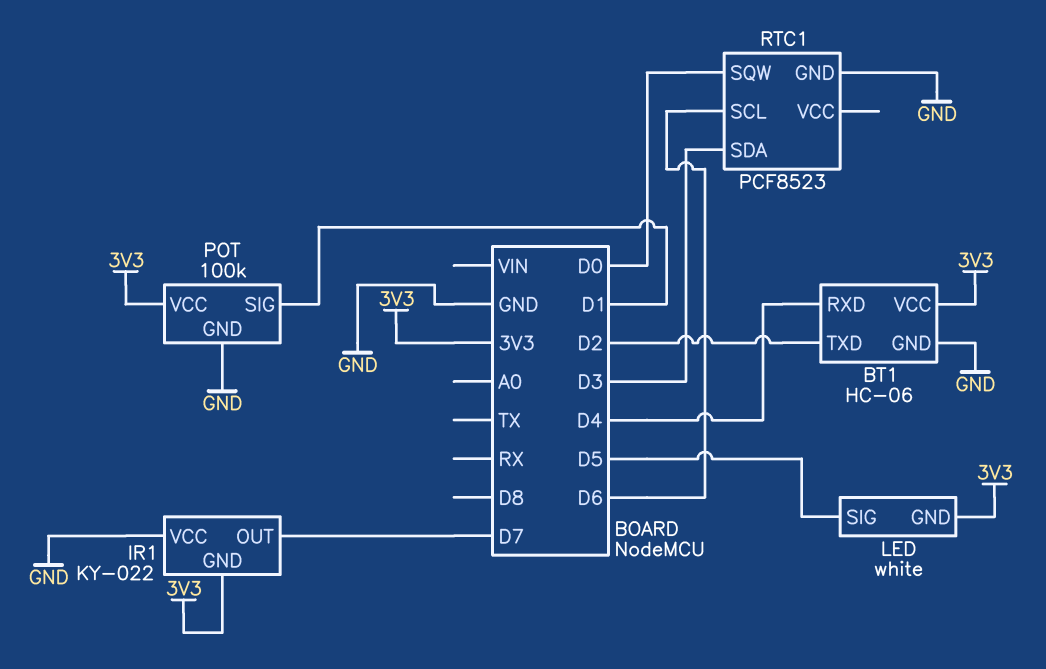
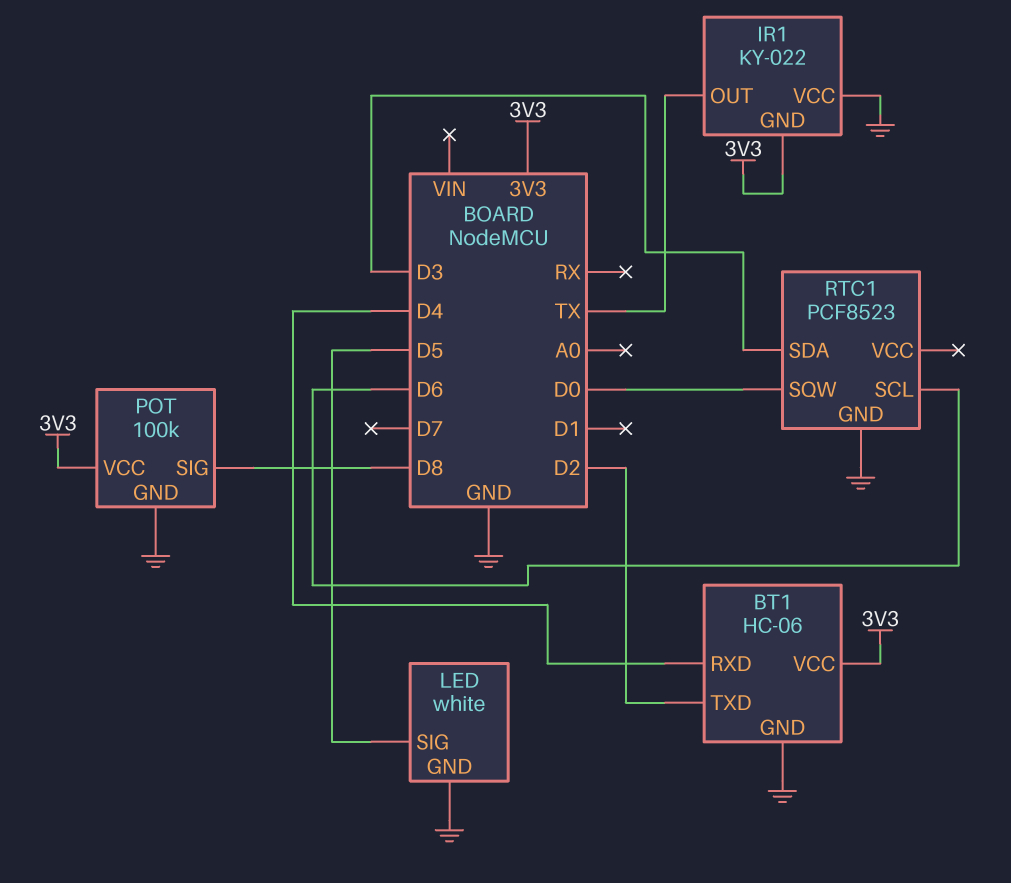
IR1 pin OUT: D7 -> TX
LED pin GND: 3V3 -> GND
POT pin SIG: D1 -> D8

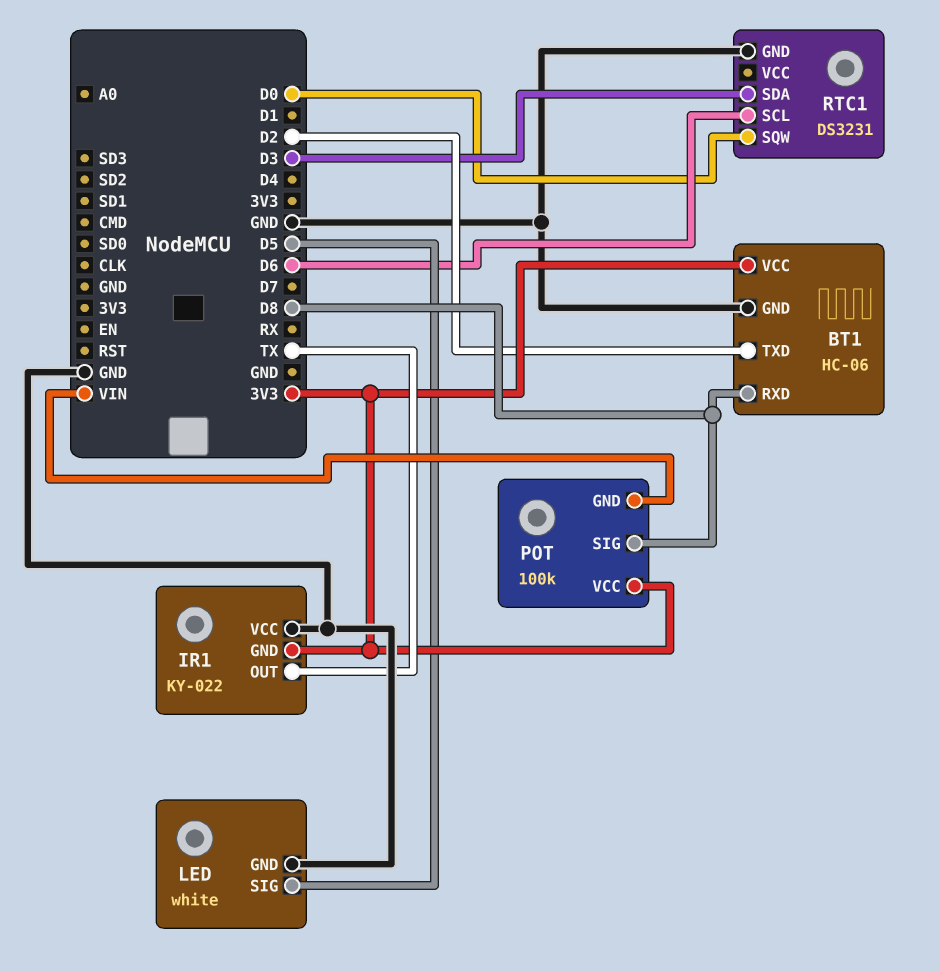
BT1 pin RXD: D4 -> D8
POT pin GND: GND -> VIN
RTC1: PCF8523 -> DS3231

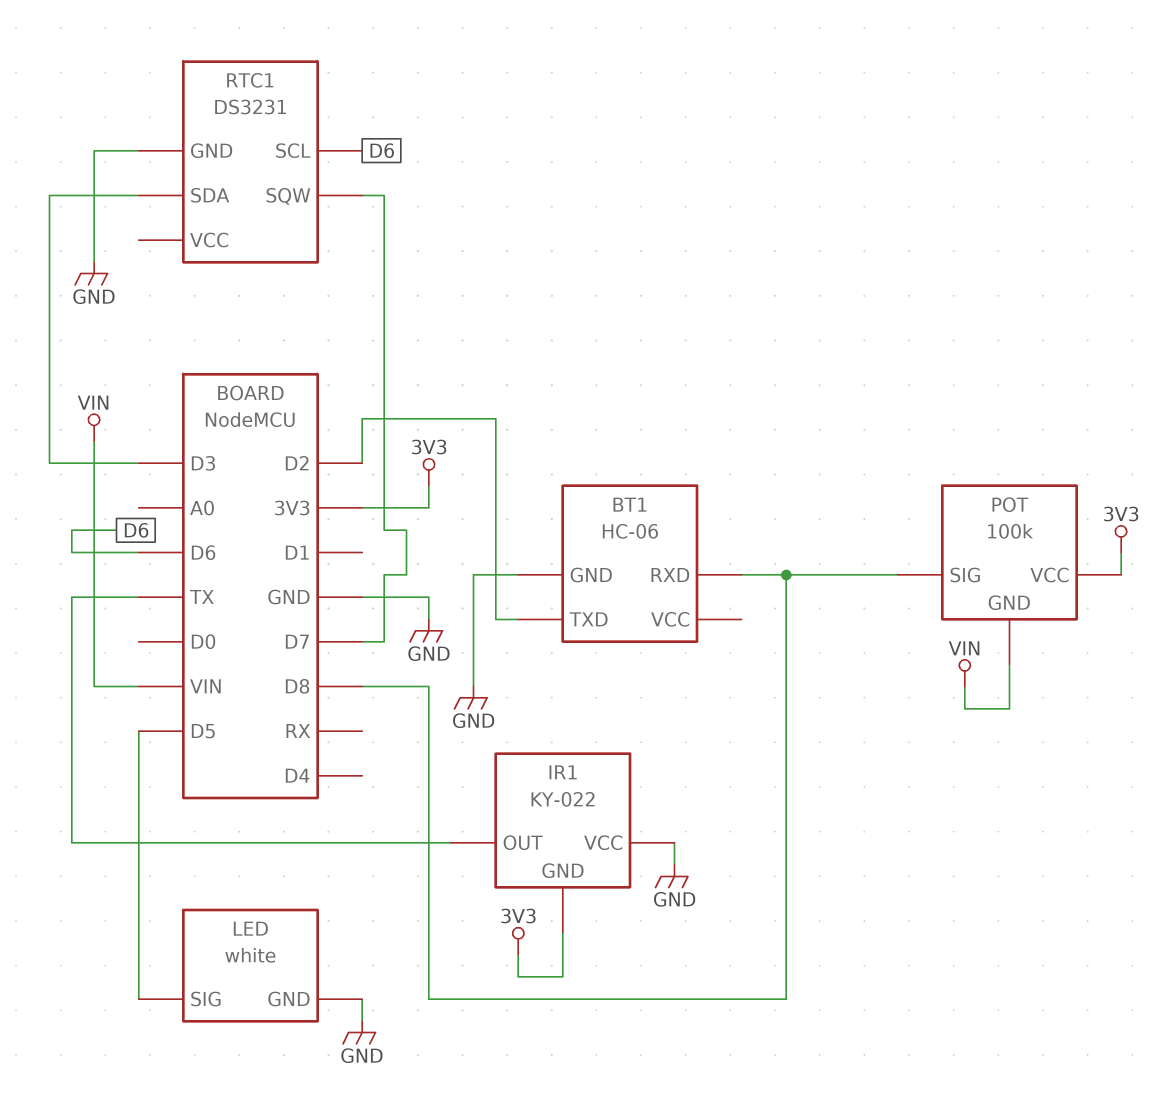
BT1 pin VCC: 3V3 -> none
RTC1 pin SQW: D0 -> D7

